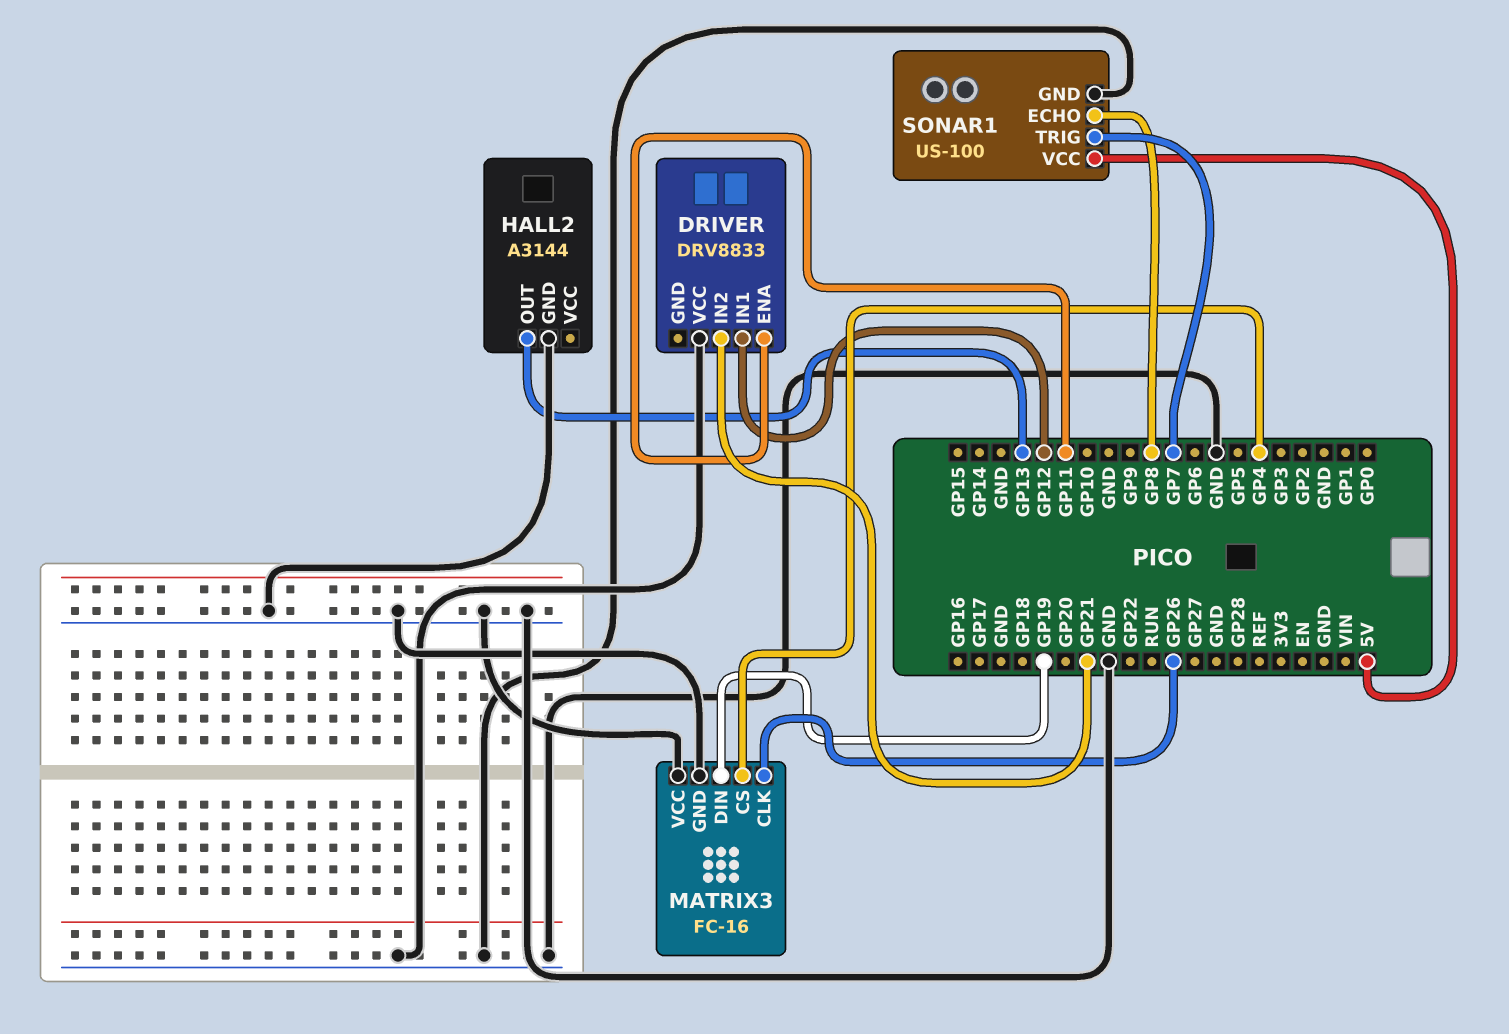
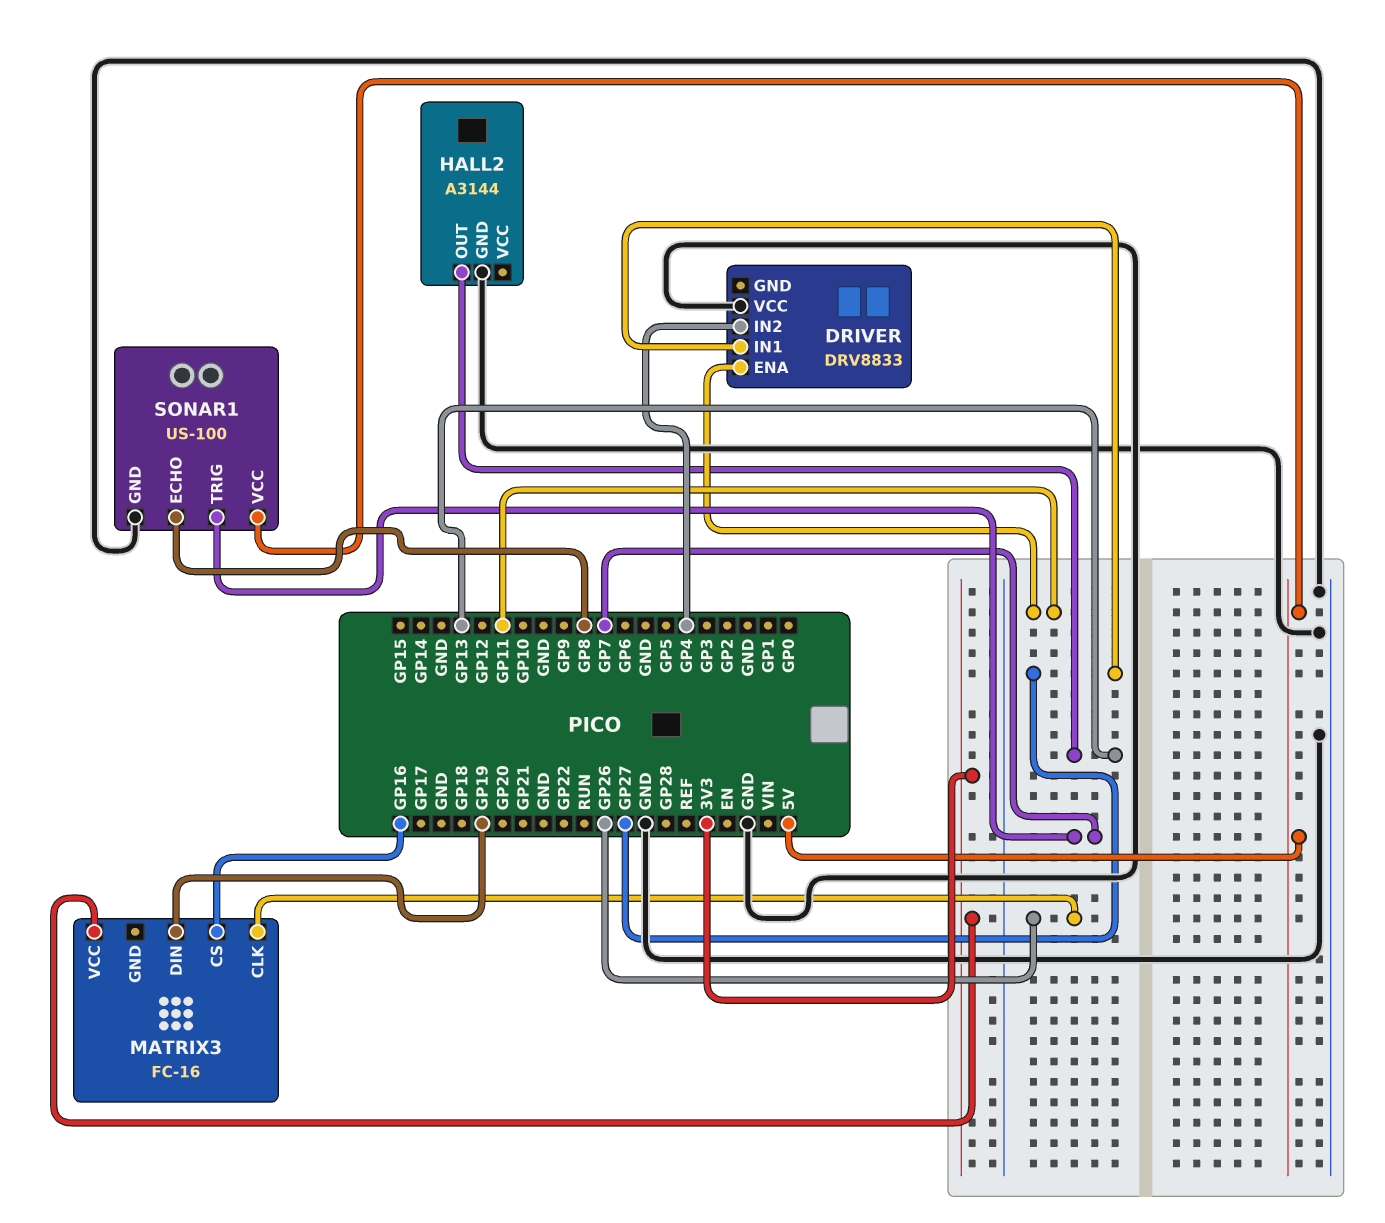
DRIVER pin IN1: GP12 -> GP27
DRIVER pin IN2: GP21 -> GP4
MATRIX3 pin CS: GP4 -> GP16
MATRIX3 pin GND: GND -> none
MATRIX3 pin VCC: GND -> 3V3

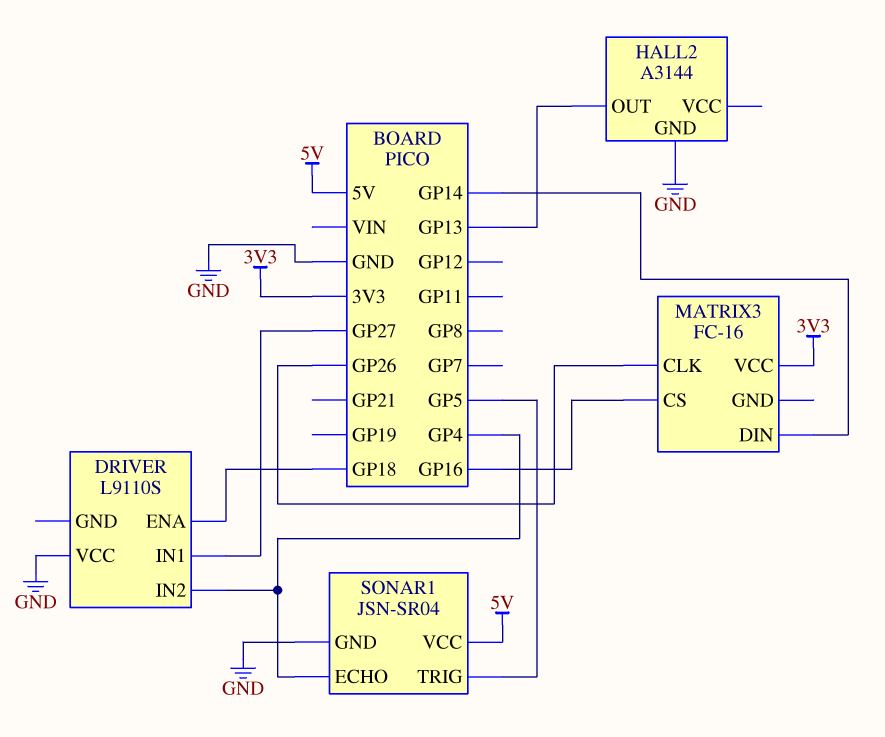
DRIVER: DRV8833 -> L9110S
DRIVER pin ENA: GP11 -> GP18
MATRIX3 pin DIN: GP19 -> GP14
SONAR1: US-100 -> JSN-SR04
SONAR1 pin ECHO: GP8 -> GP4
SONAR1 pin TRIG: GP7 -> GP5

